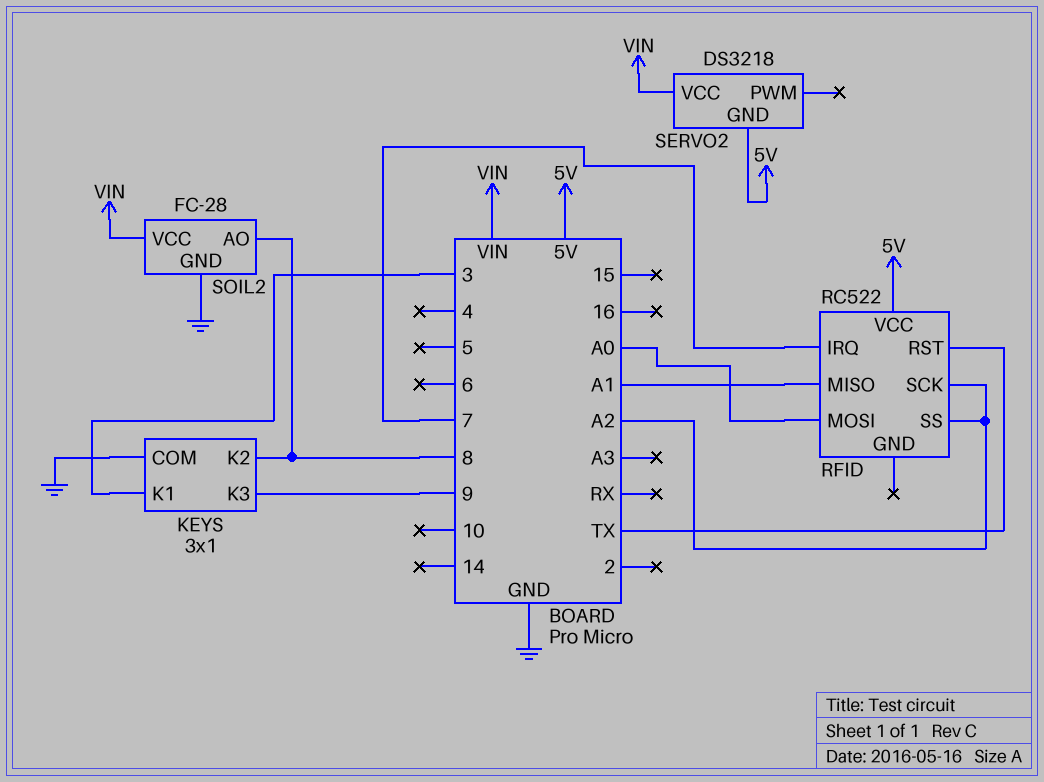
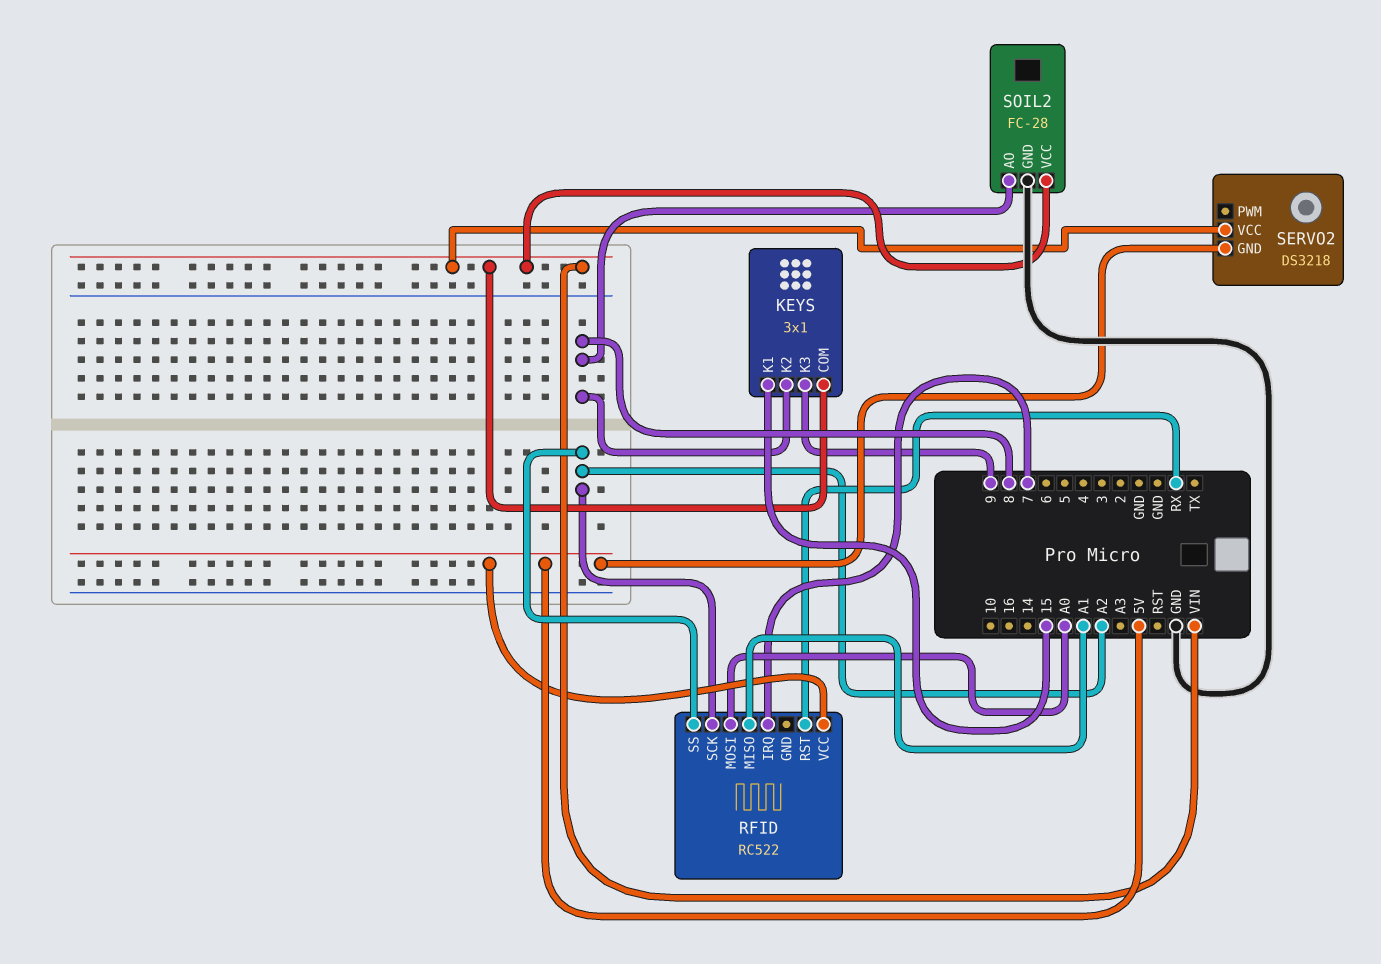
KEYS pin COM: GND -> VIN
KEYS pin K1: 3 -> 15
RFID pin RST: TX -> RX

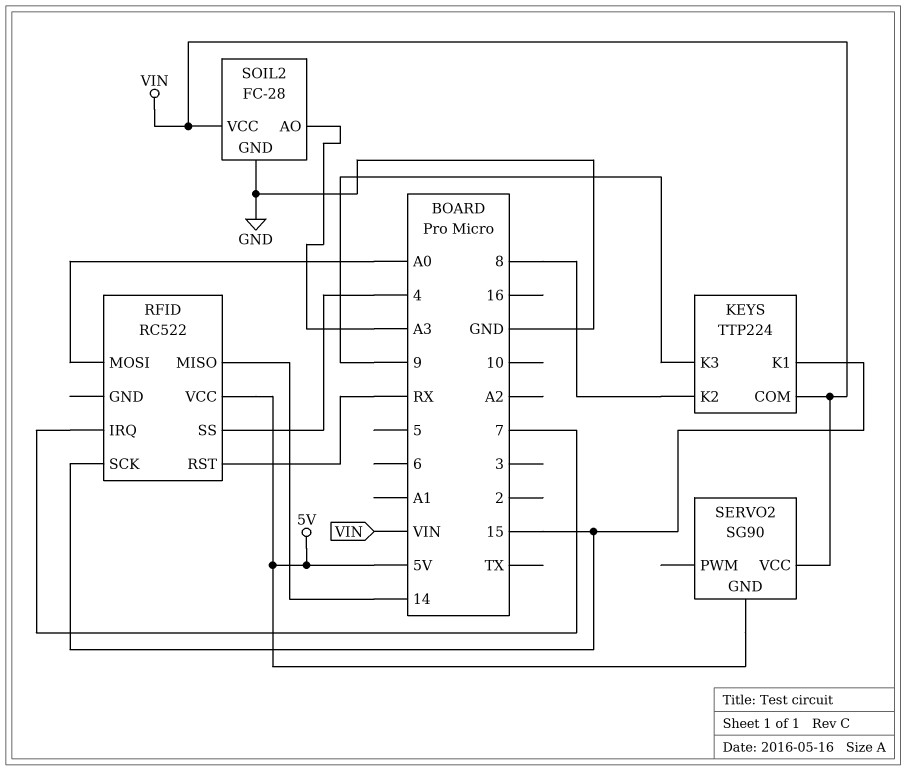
KEYS: 3x1 -> TTP224
RFID pin MISO: A1 -> 14
RFID pin SCK: A2 -> 15
RFID pin SS: A2 -> 4
SERVO2: DS3218 -> SG90
SOIL2 pin AO: 8 -> A3

